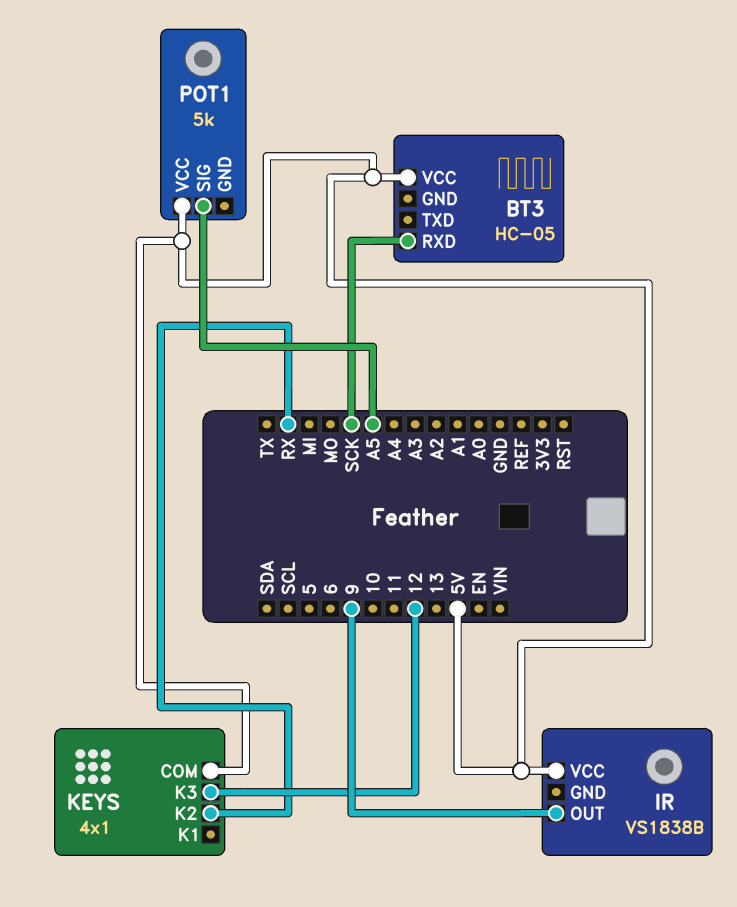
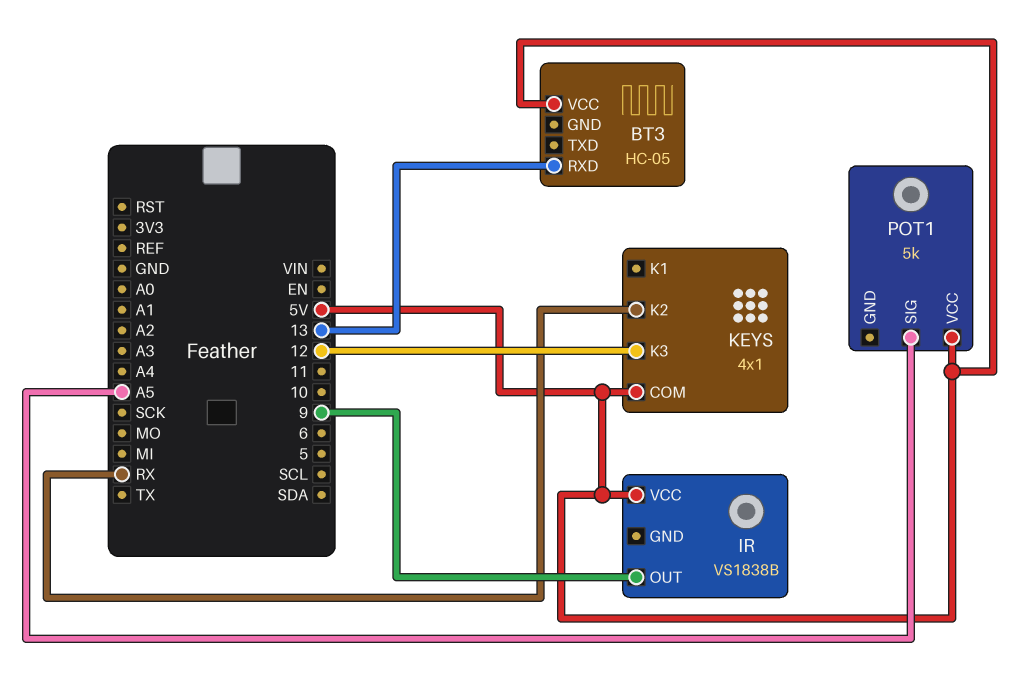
BT3 pin RXD: SCK -> 13

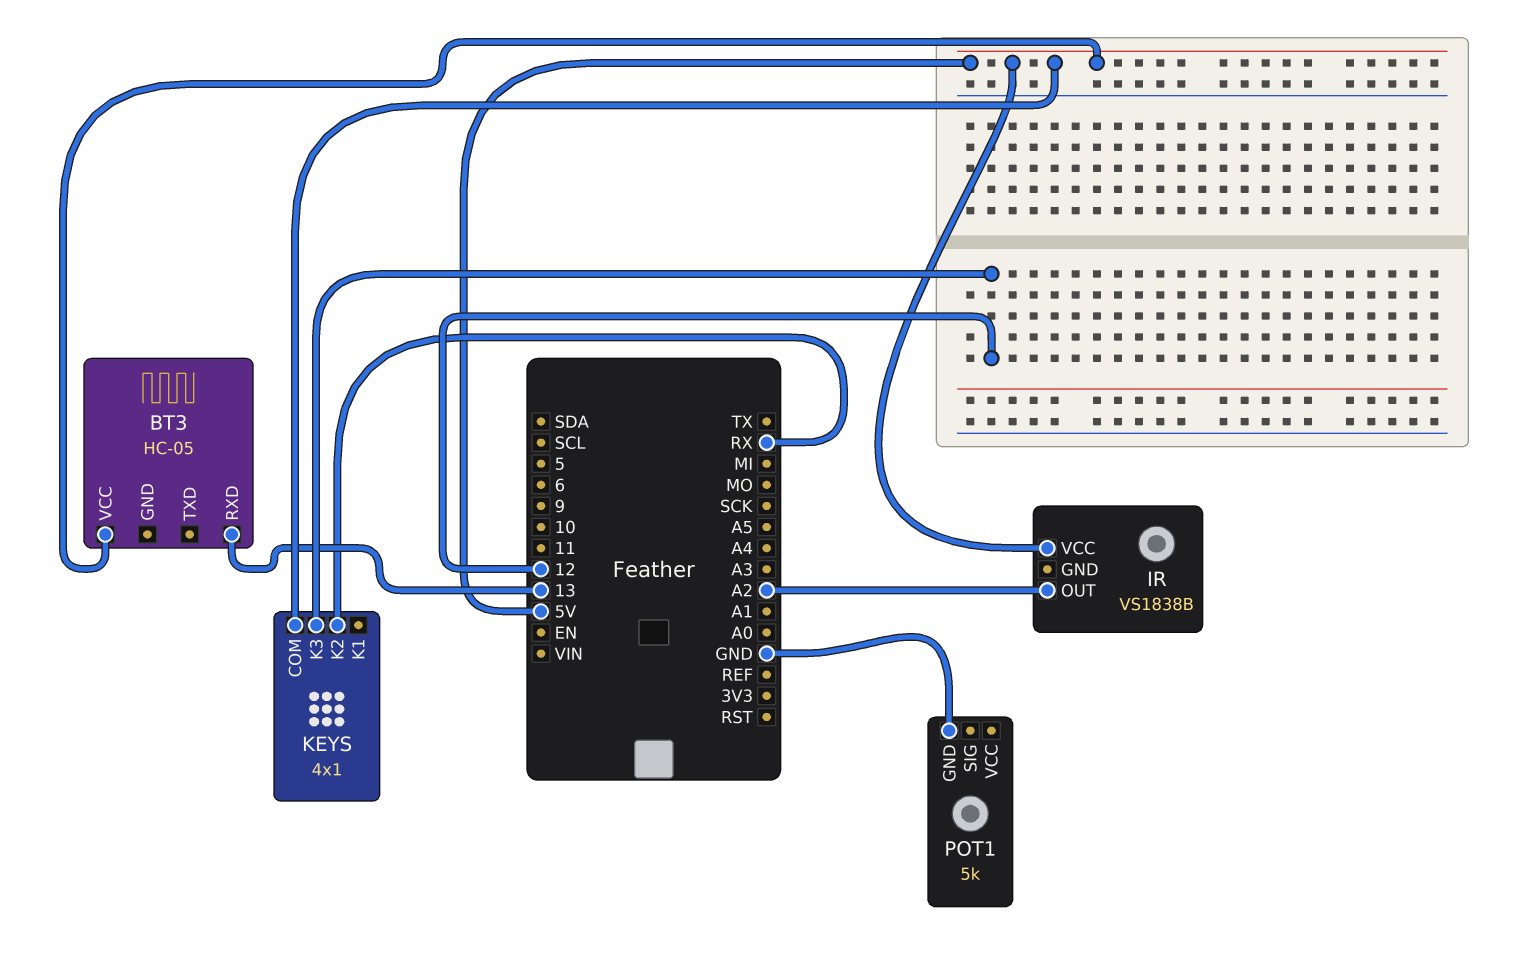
IR pin OUT: 9 -> A2
POT1 pin GND: none -> GND
POT1 pin SIG: A5 -> none
POT1 pin VCC: 5V -> none

